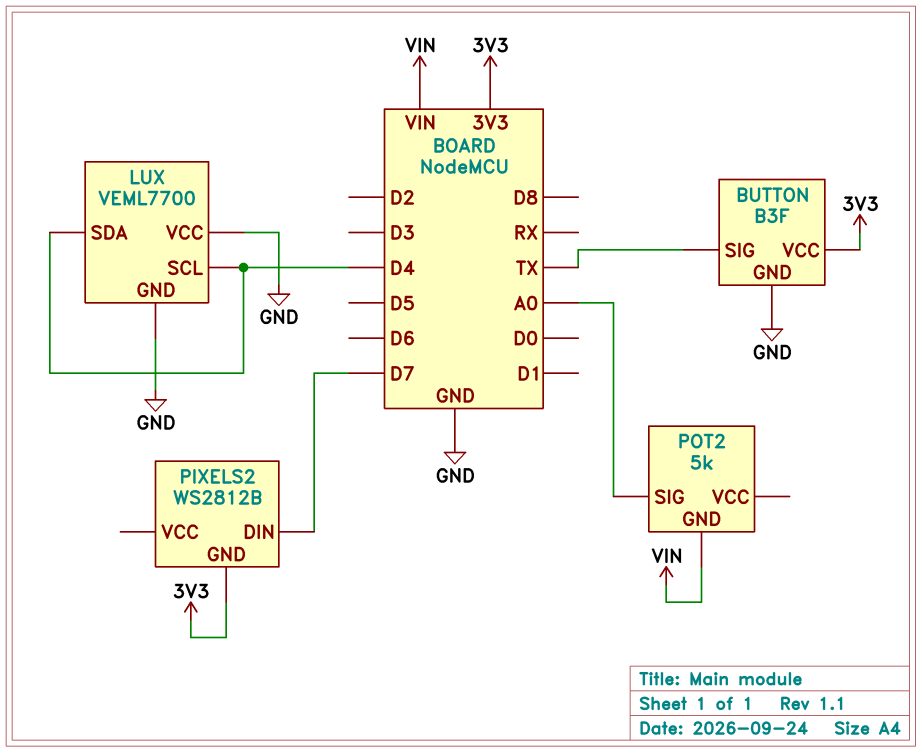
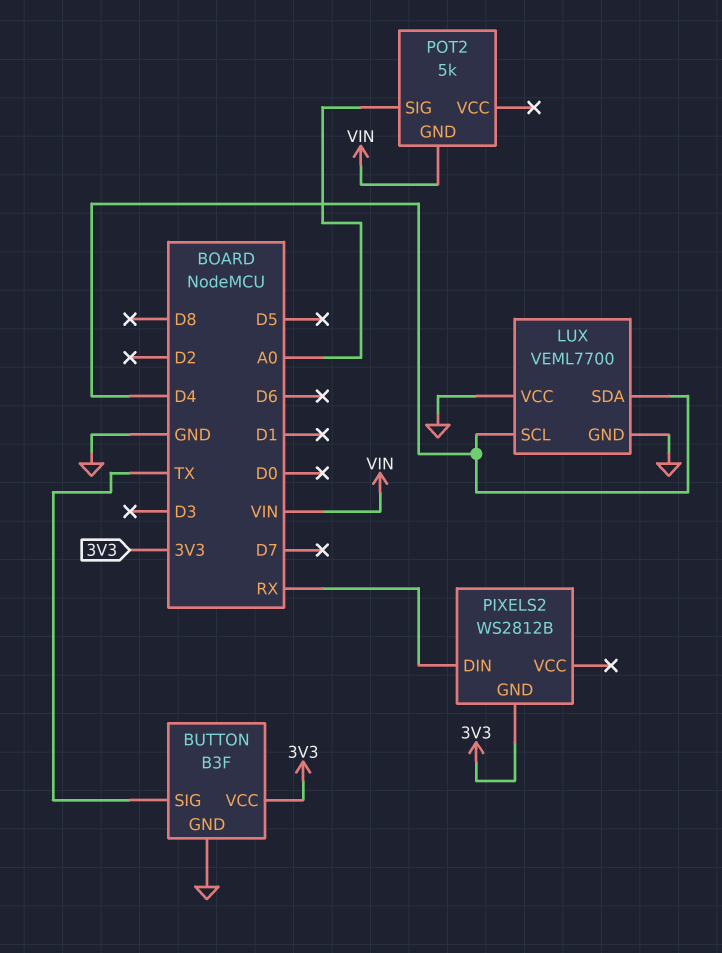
PIXELS2 pin DIN: D7 -> RX

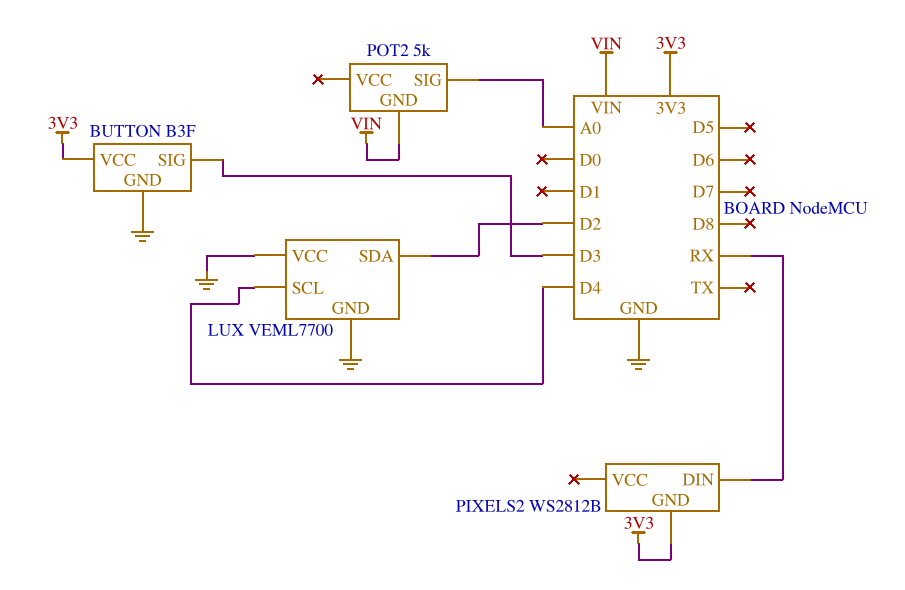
BUTTON pin SIG: TX -> D3
LUX pin SDA: D4 -> D2

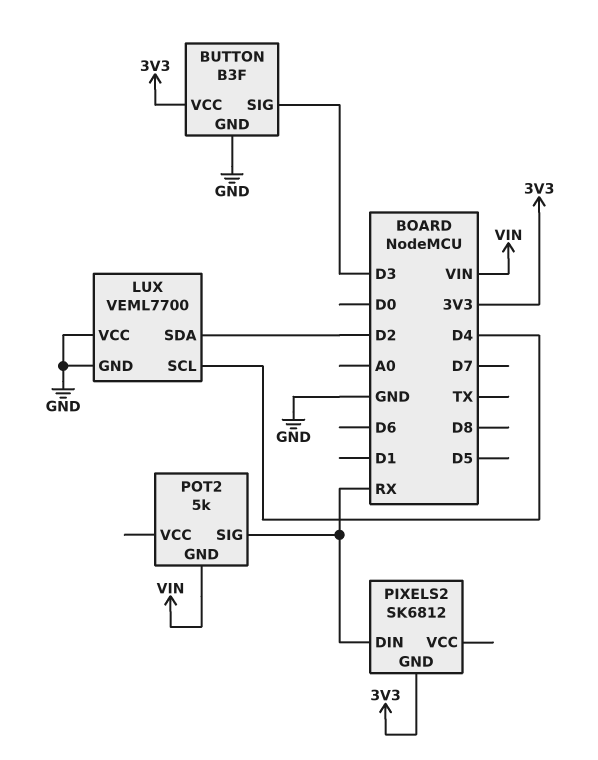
PIXELS2: WS2812B -> SK6812
POT2 pin SIG: A0 -> RX

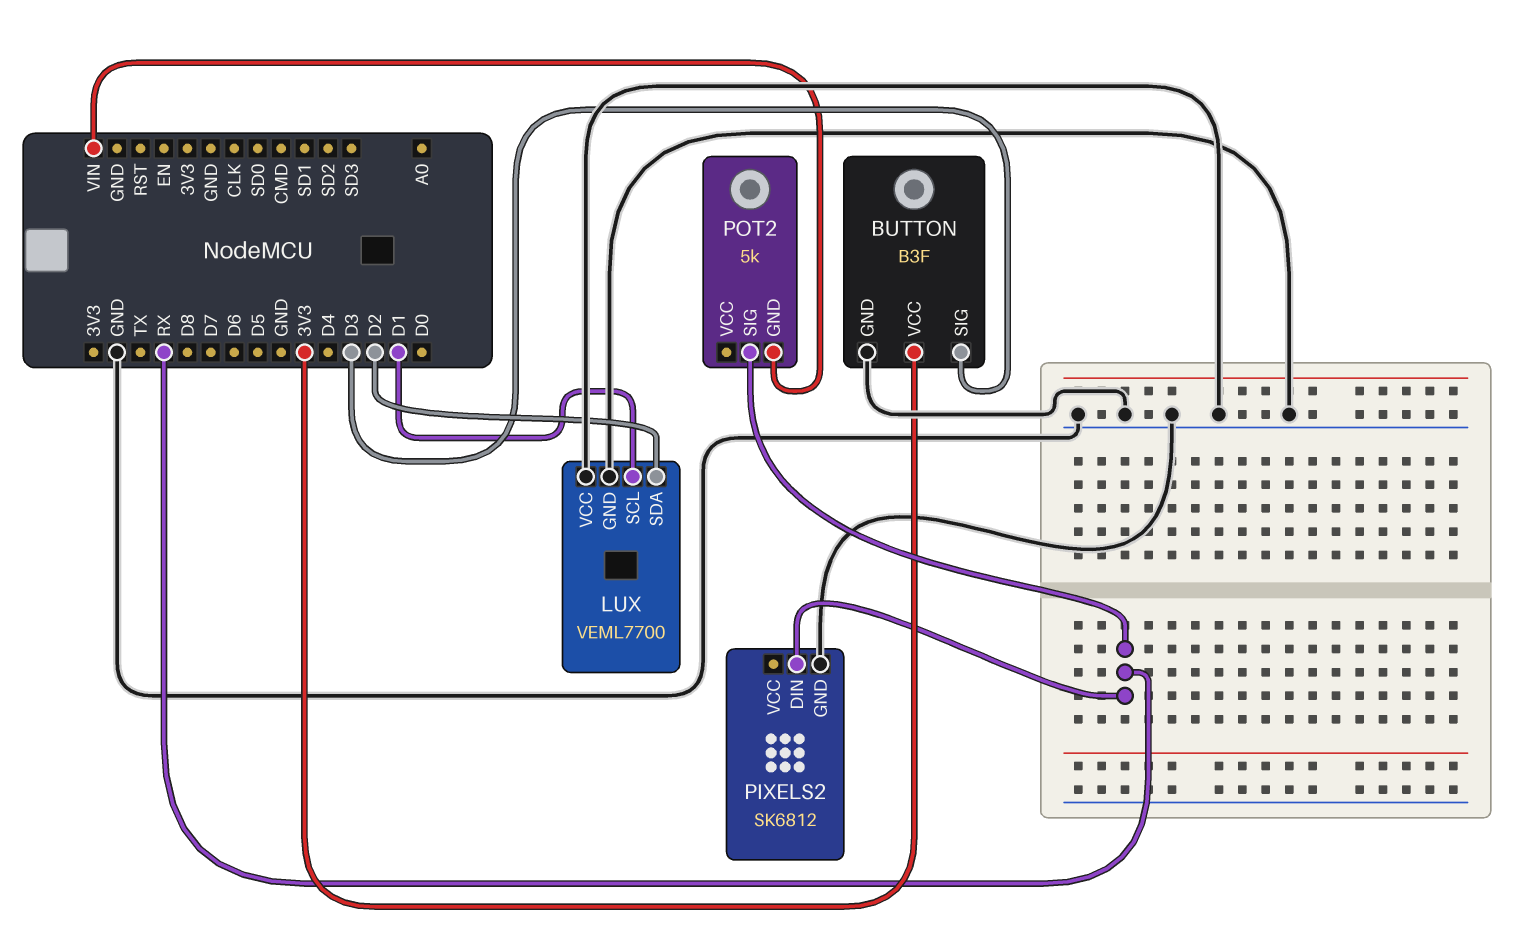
LUX pin SCL: D4 -> D1
PIXELS2 pin GND: 3V3 -> GND

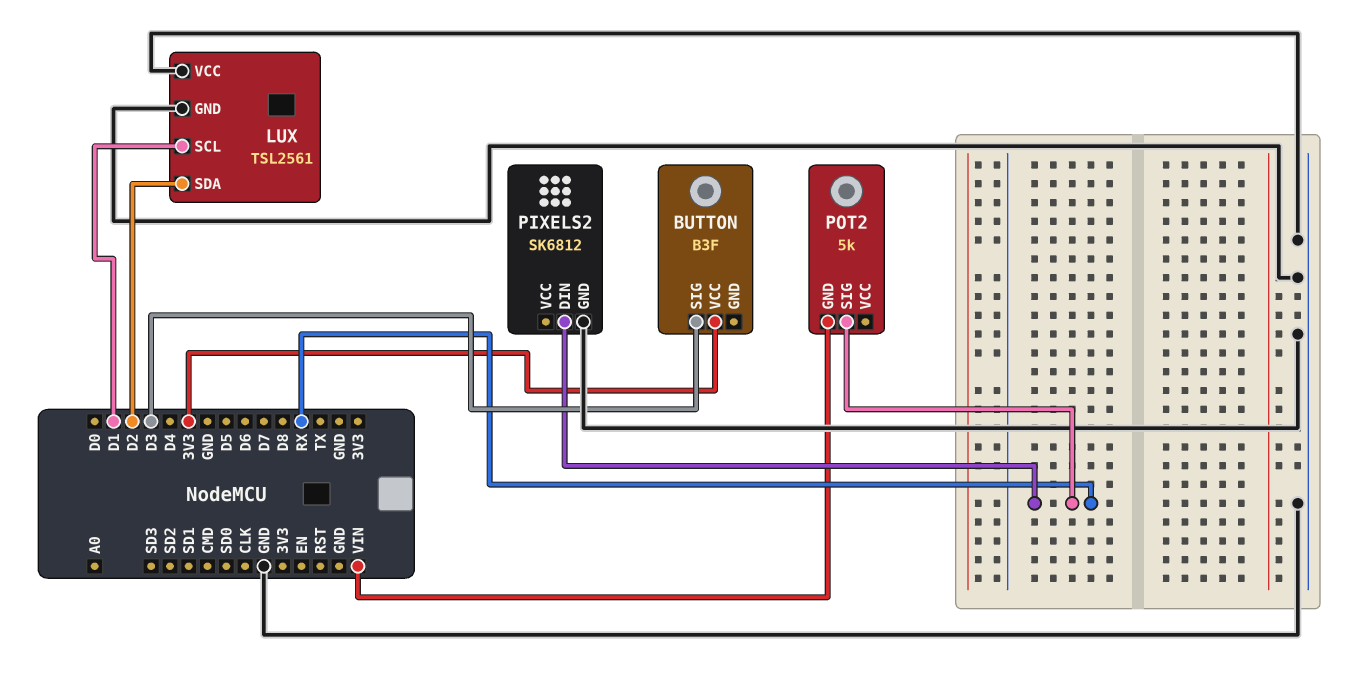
BUTTON pin GND: GND -> none
LUX: VEML7700 -> TSL2561

